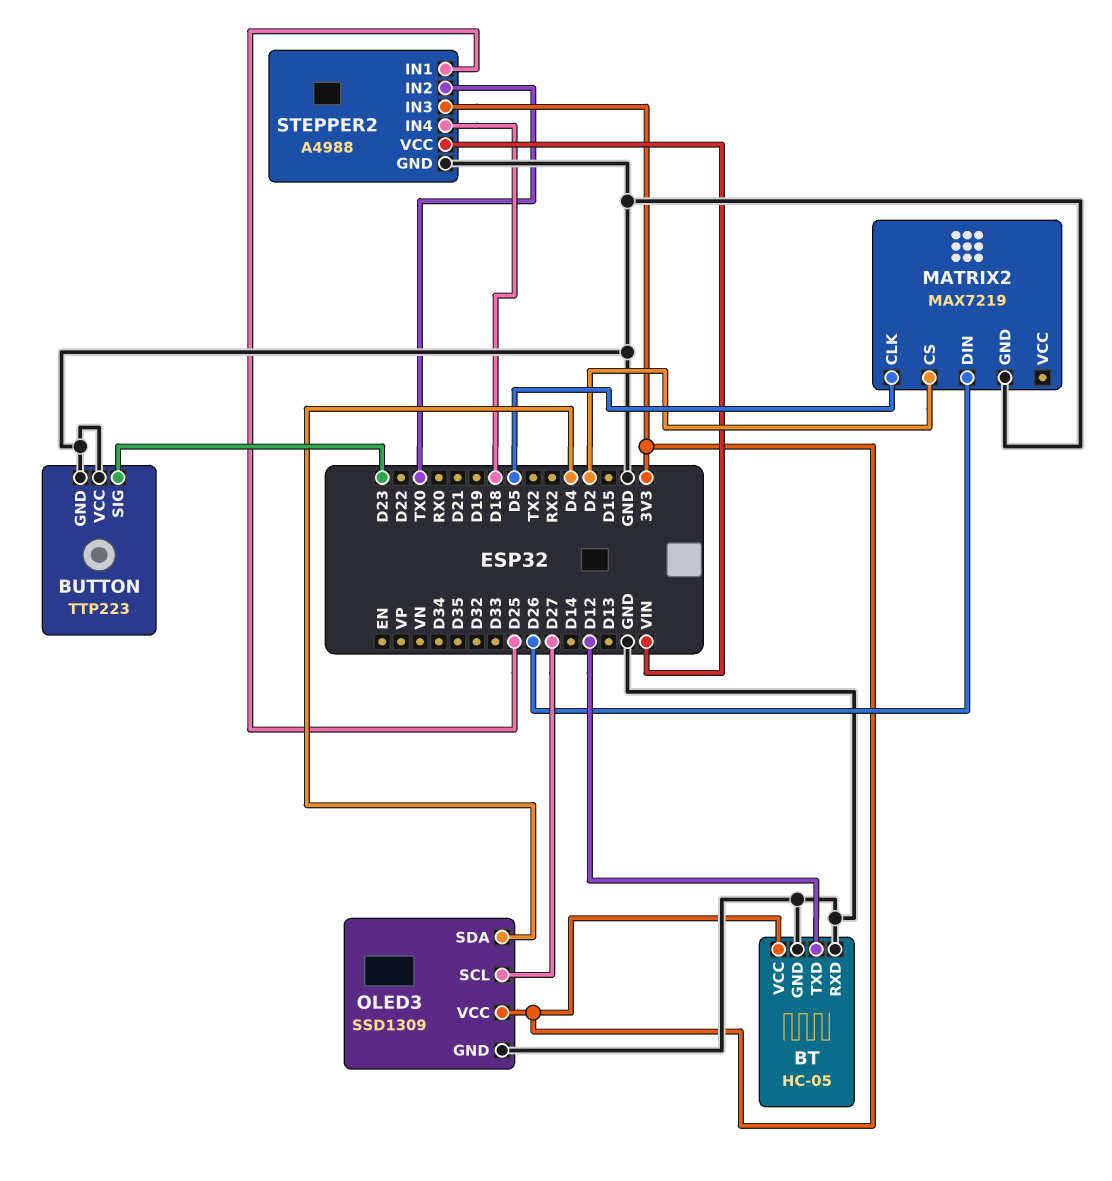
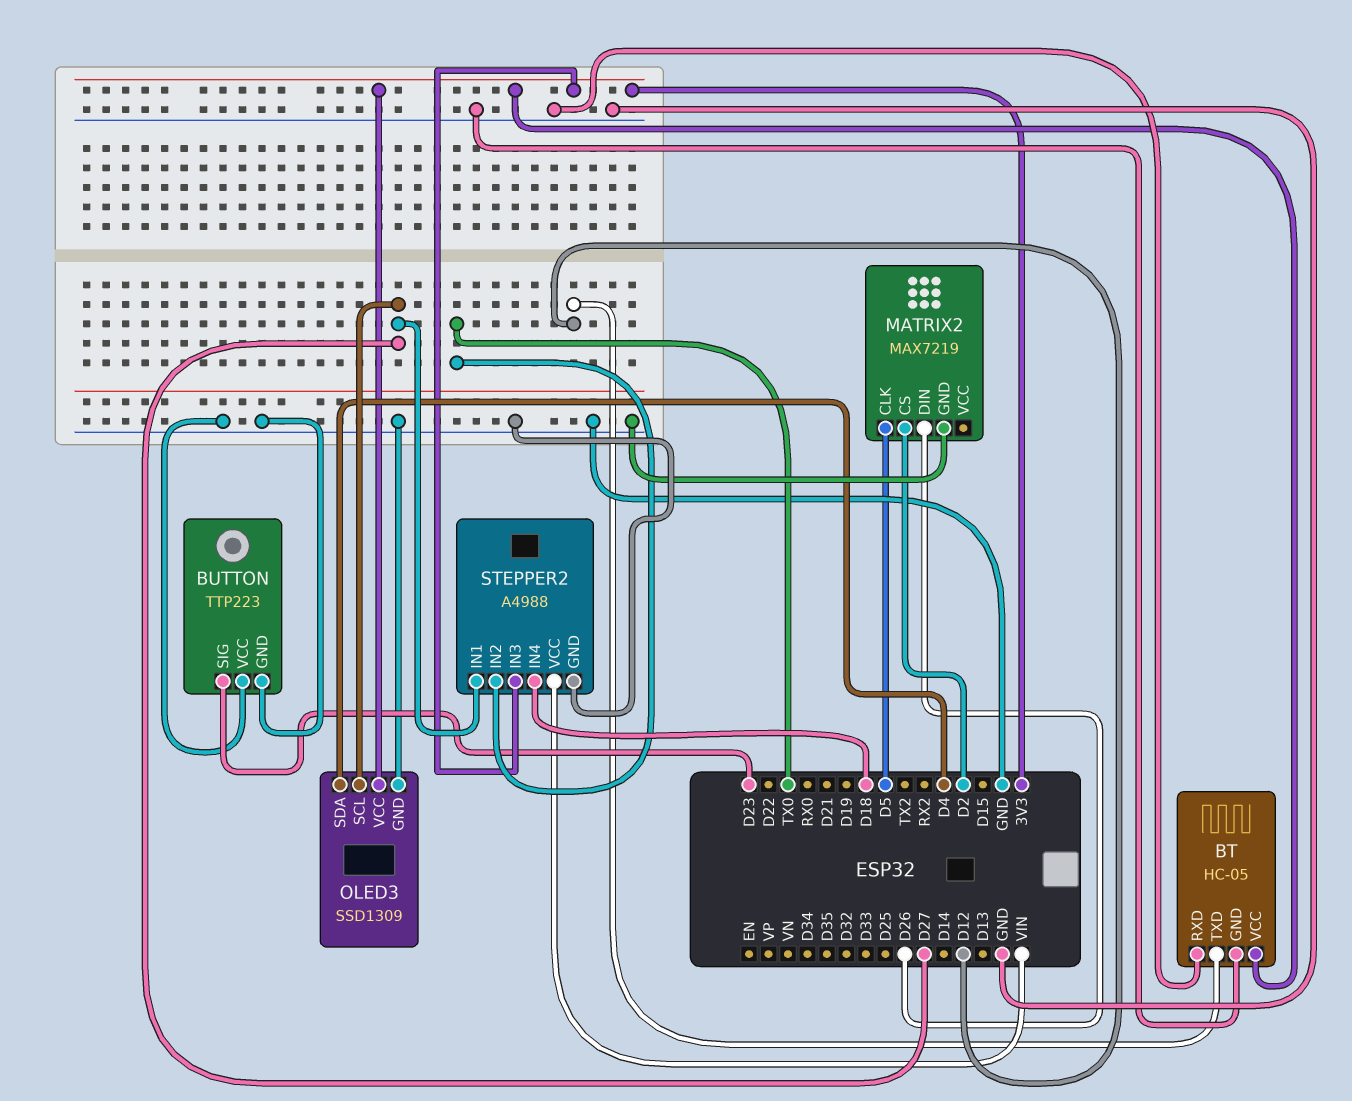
STEPPER2 pin IN1: D25 -> D27

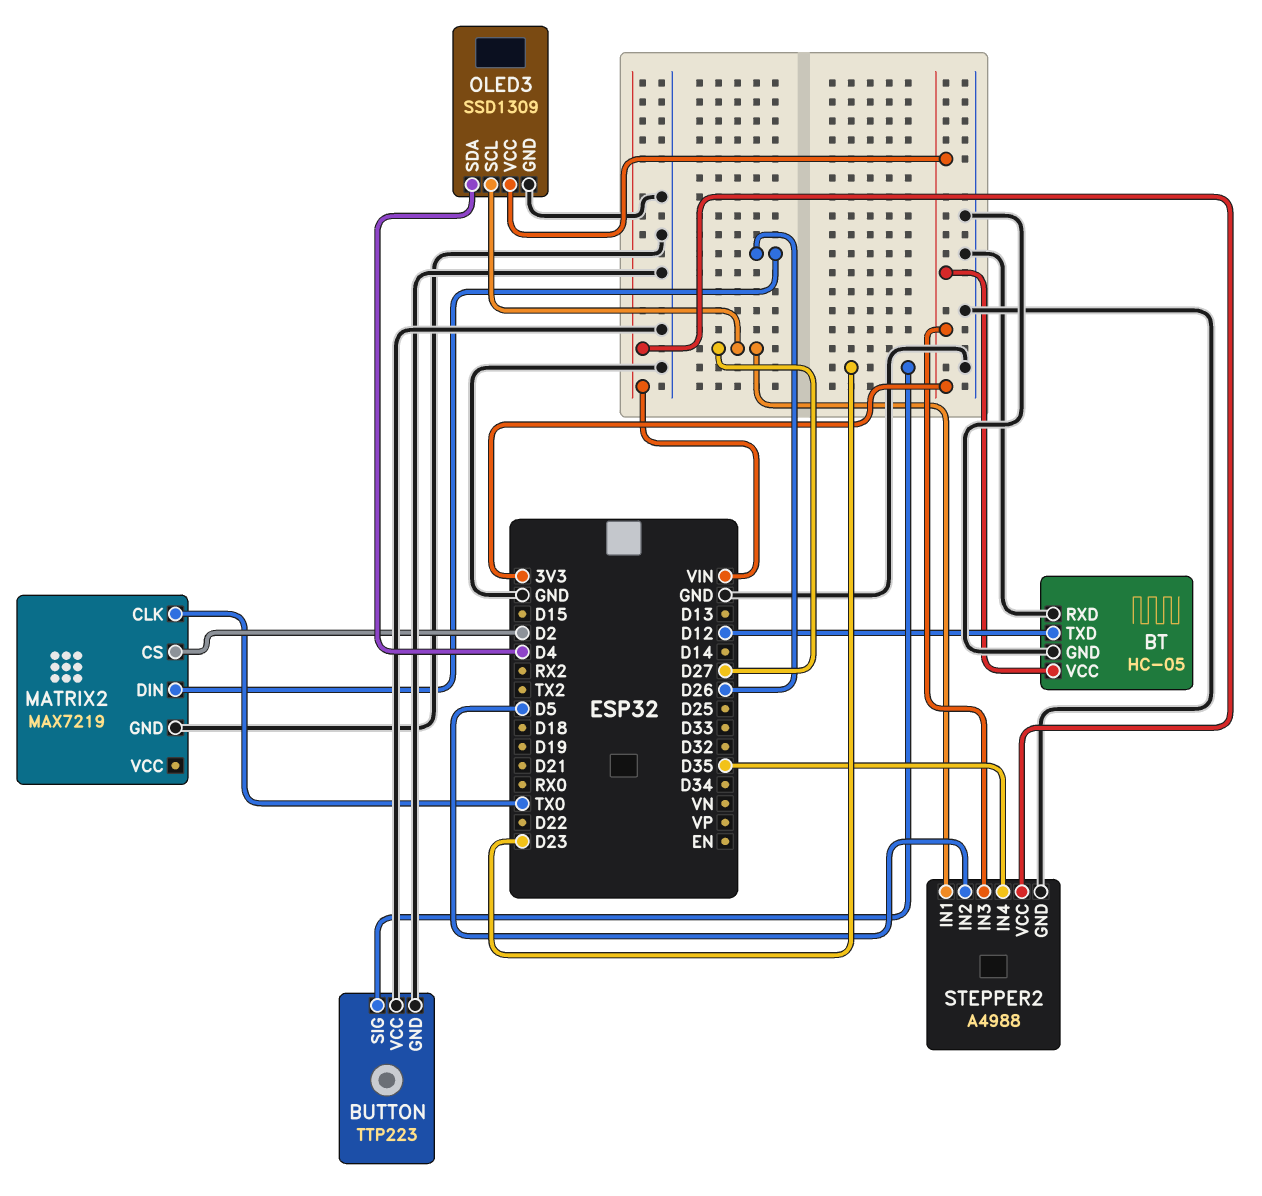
MATRIX2 pin CLK: D5 -> TX0
STEPPER2 pin IN2: TX0 -> D5
STEPPER2 pin IN4: D18 -> D35

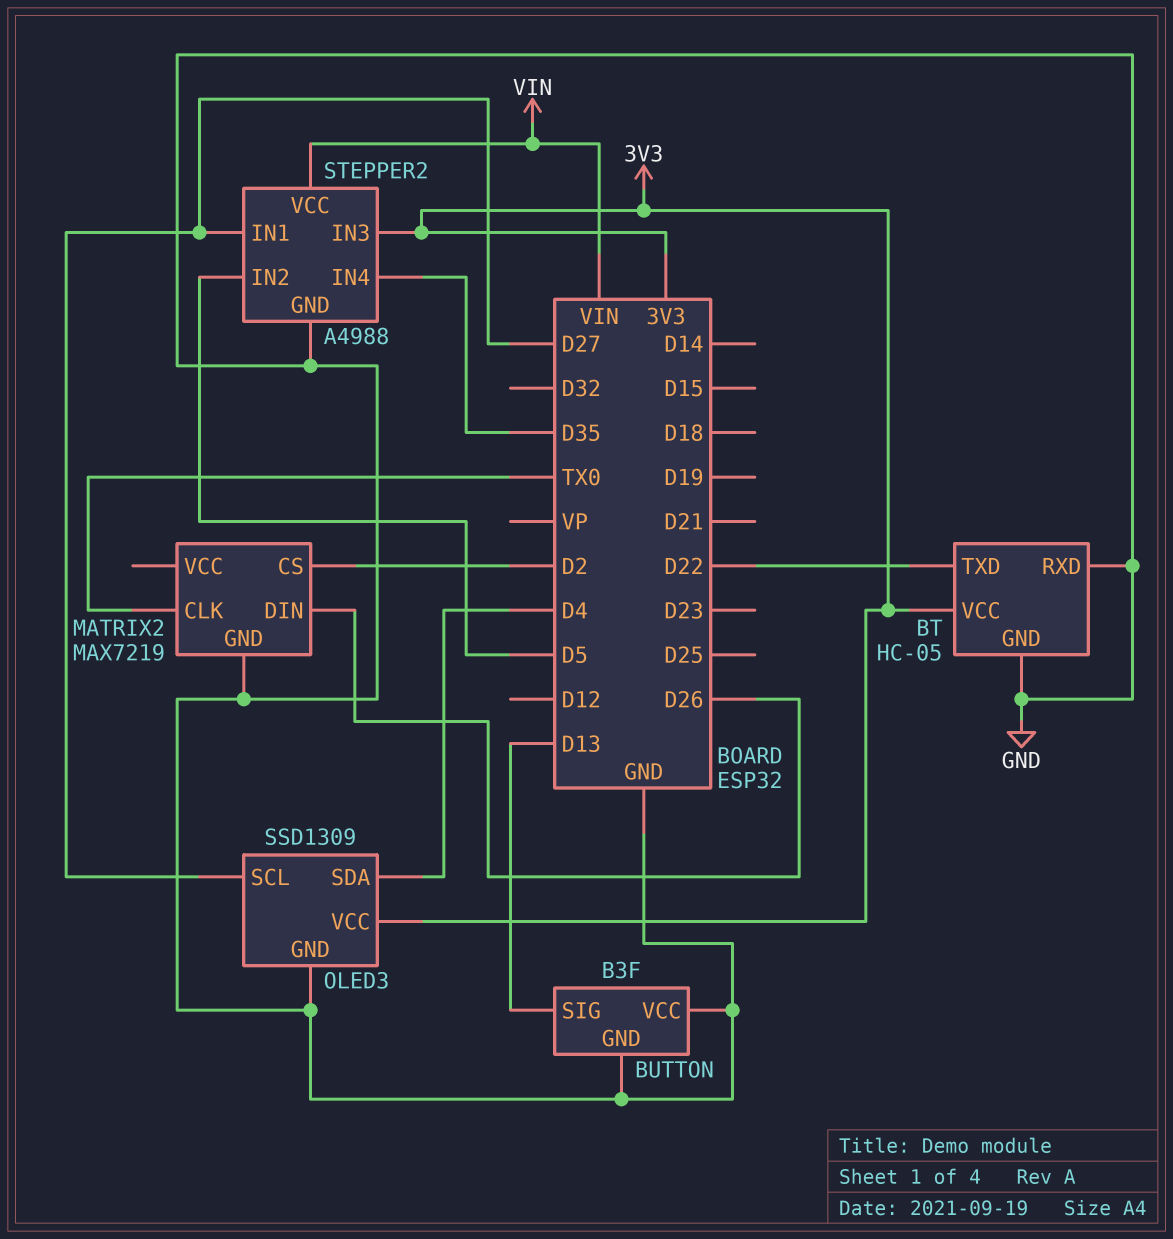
BT pin TXD: D12 -> D22
BUTTON: TTP223 -> B3F
BUTTON pin SIG: D23 -> D13

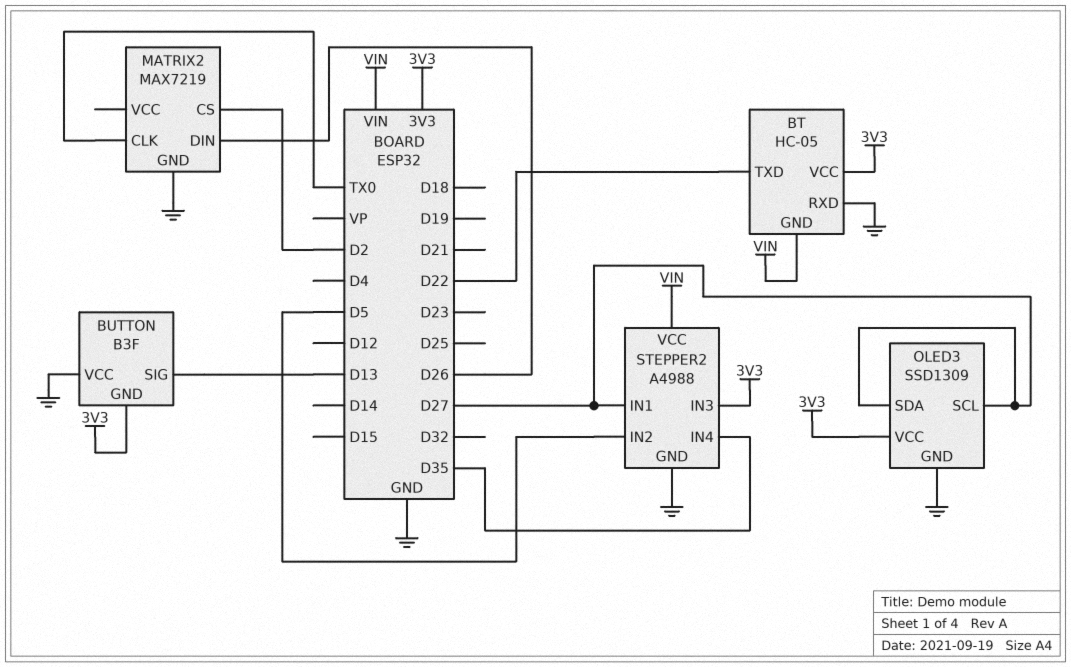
BT pin GND: GND -> VIN
BUTTON pin GND: GND -> 3V3
OLED3 pin SDA: D4 -> D27

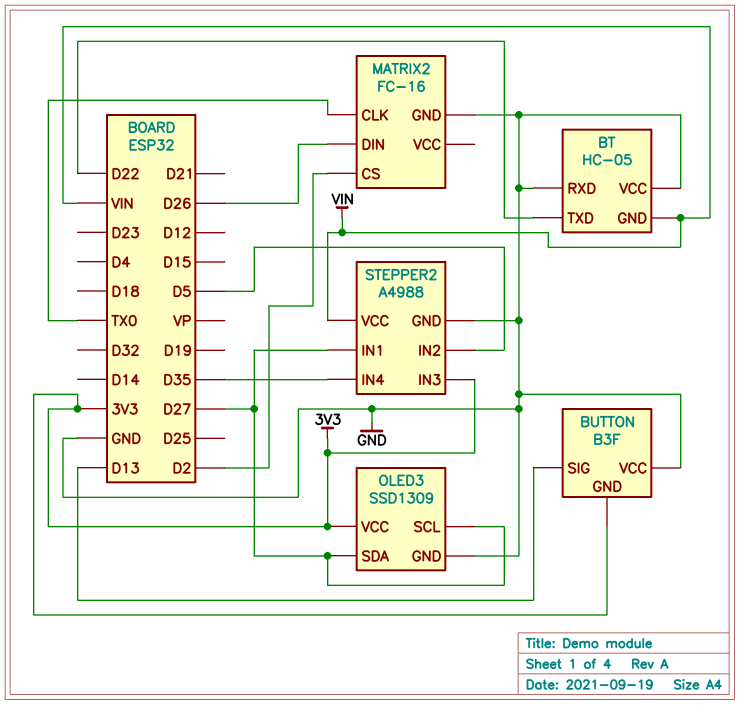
BT pin VCC: 3V3 -> GND
MATRIX2: MAX7219 -> FC-16

